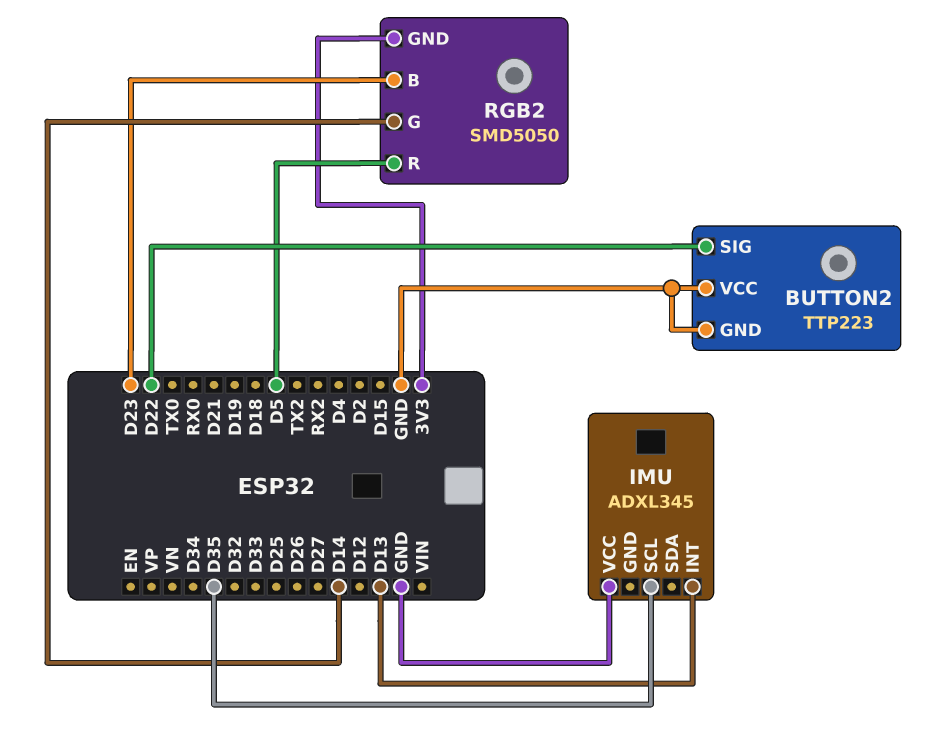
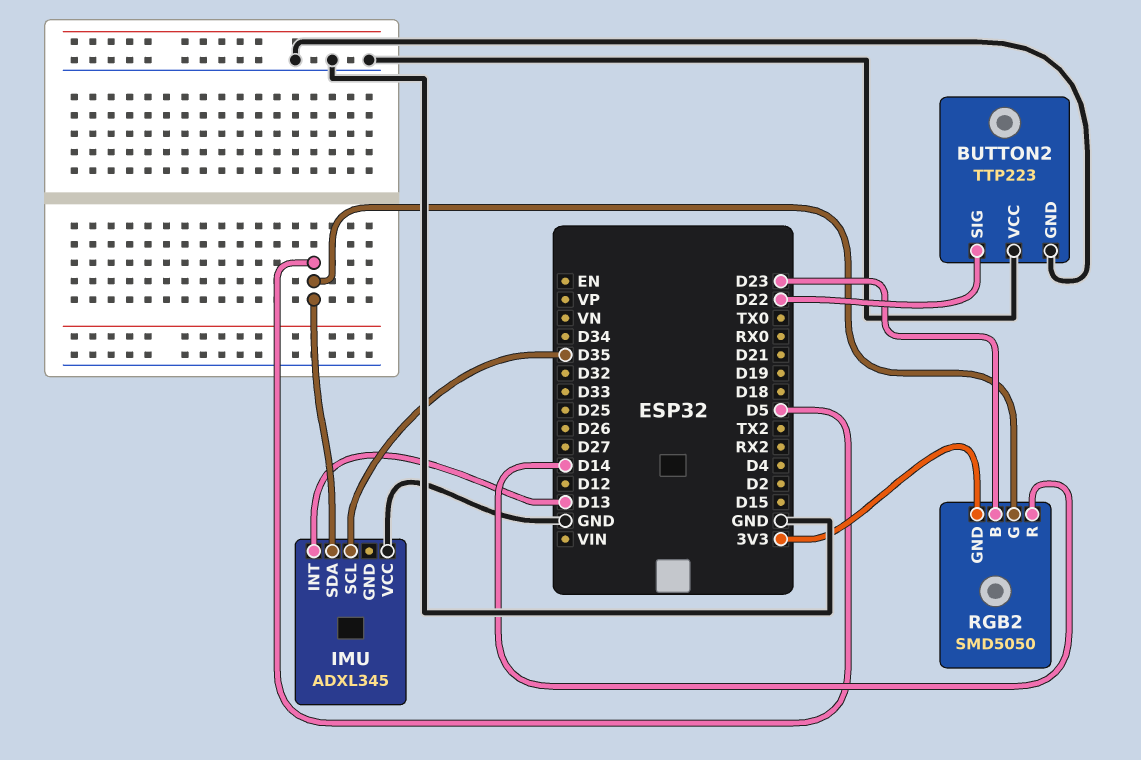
IMU pin SDA: none -> D5
RGB2 pin G: D14 -> D5
RGB2 pin R: D5 -> D14

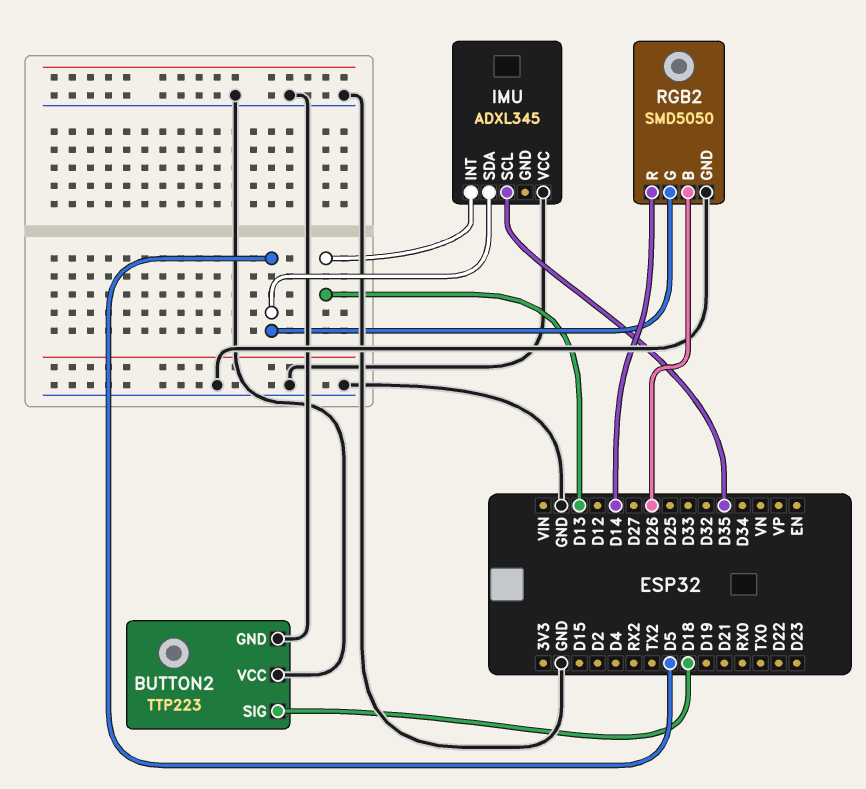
BUTTON2 pin SIG: D22 -> D18
RGB2 pin B: D23 -> D26
RGB2 pin GND: 3V3 -> GND

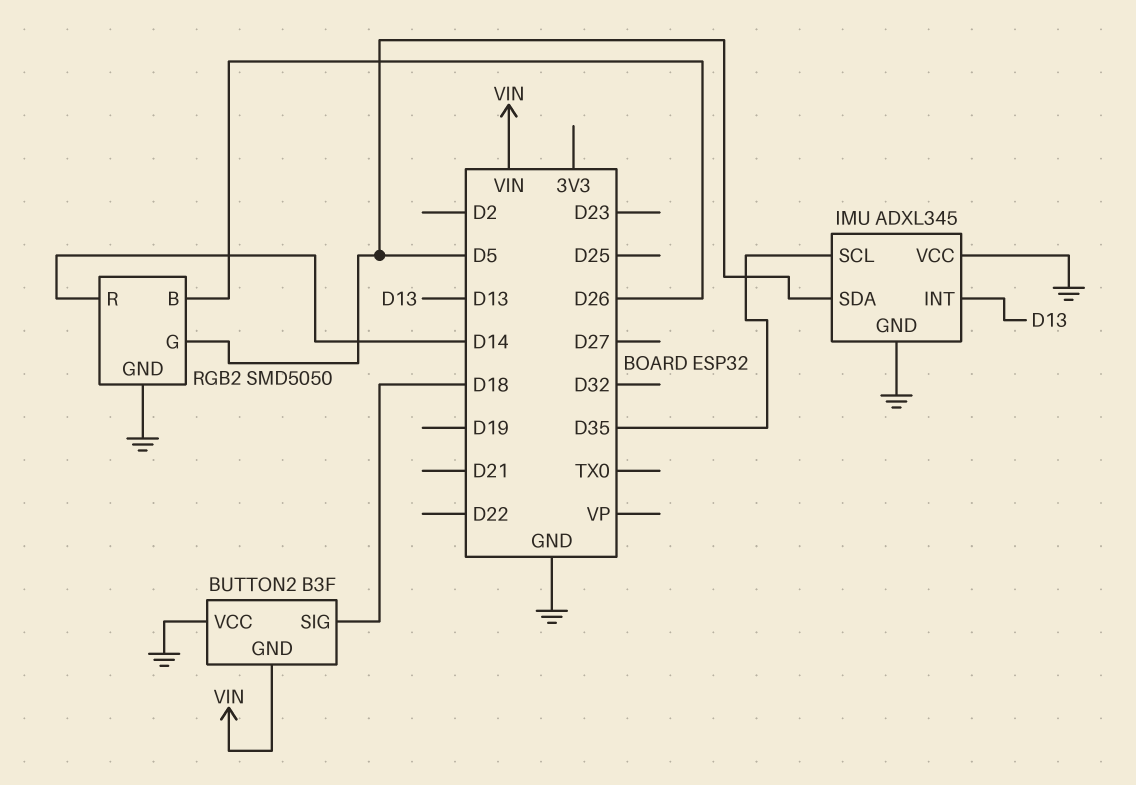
BUTTON2: TTP223 -> B3F
BUTTON2 pin GND: GND -> VIN
IMU pin GND: none -> GND

